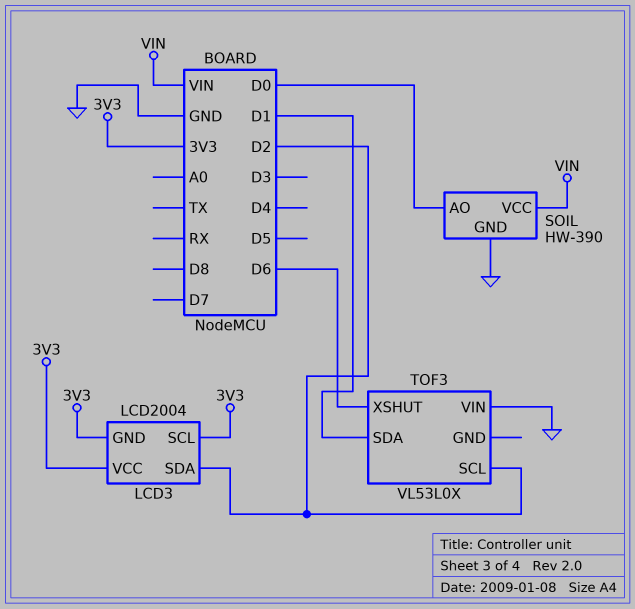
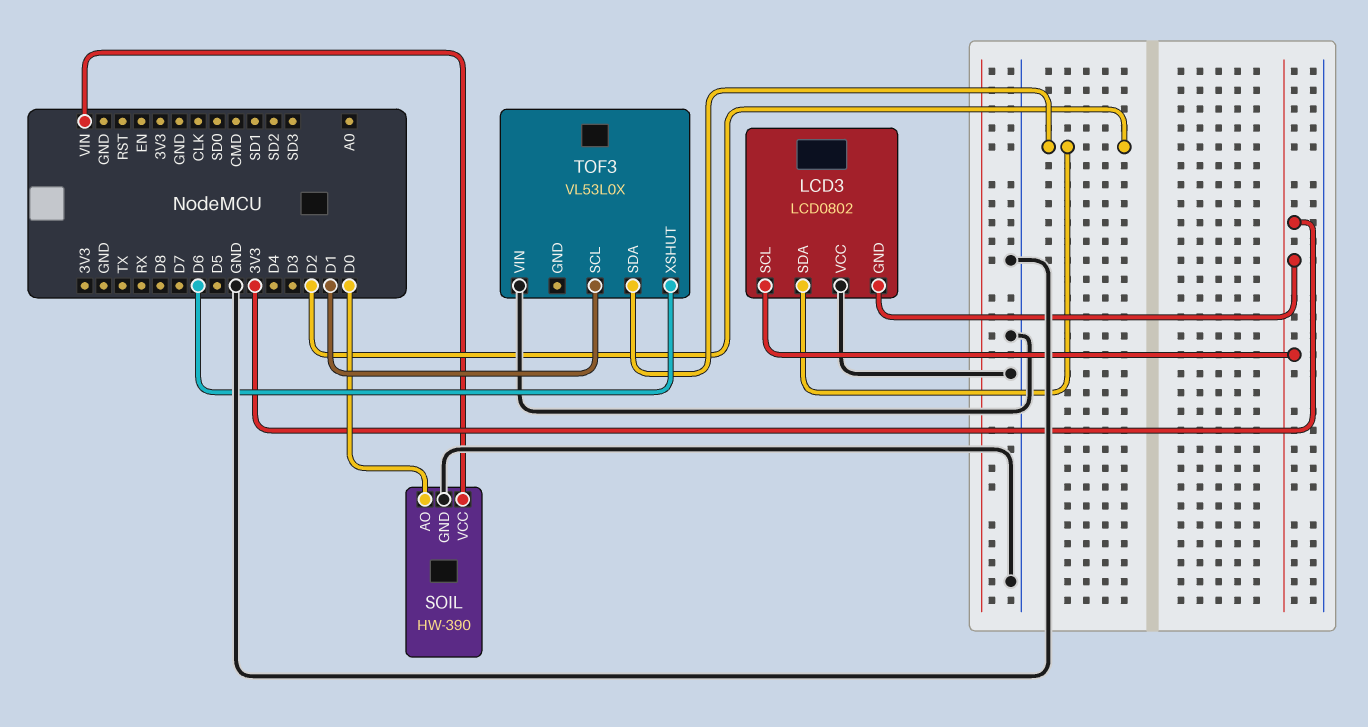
LCD3: LCD2004 -> LCD0802
LCD3 pin VCC: 3V3 -> GND
TOF3 pin SCL: D2 -> D1
TOF3 pin SDA: D1 -> D2

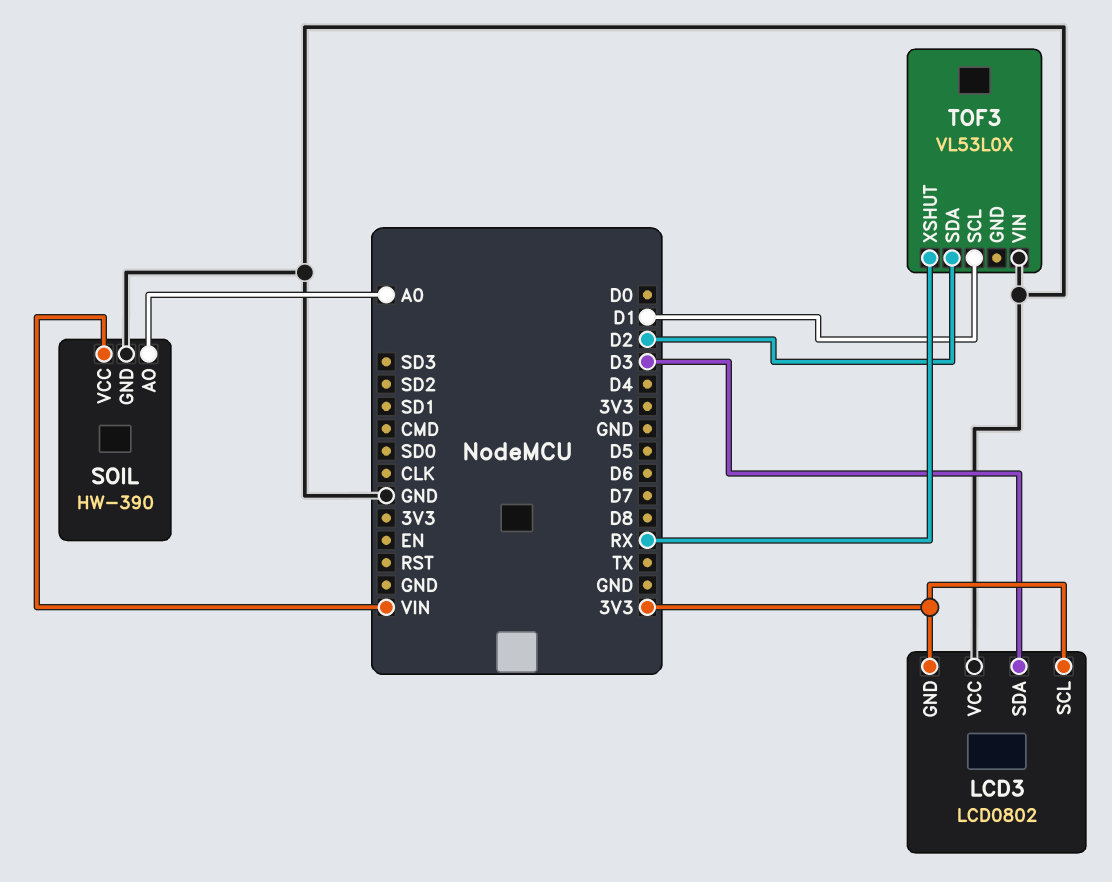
LCD3 pin SDA: D2 -> D3
SOIL pin AO: D0 -> A0
TOF3 pin XSHUT: D6 -> RX

